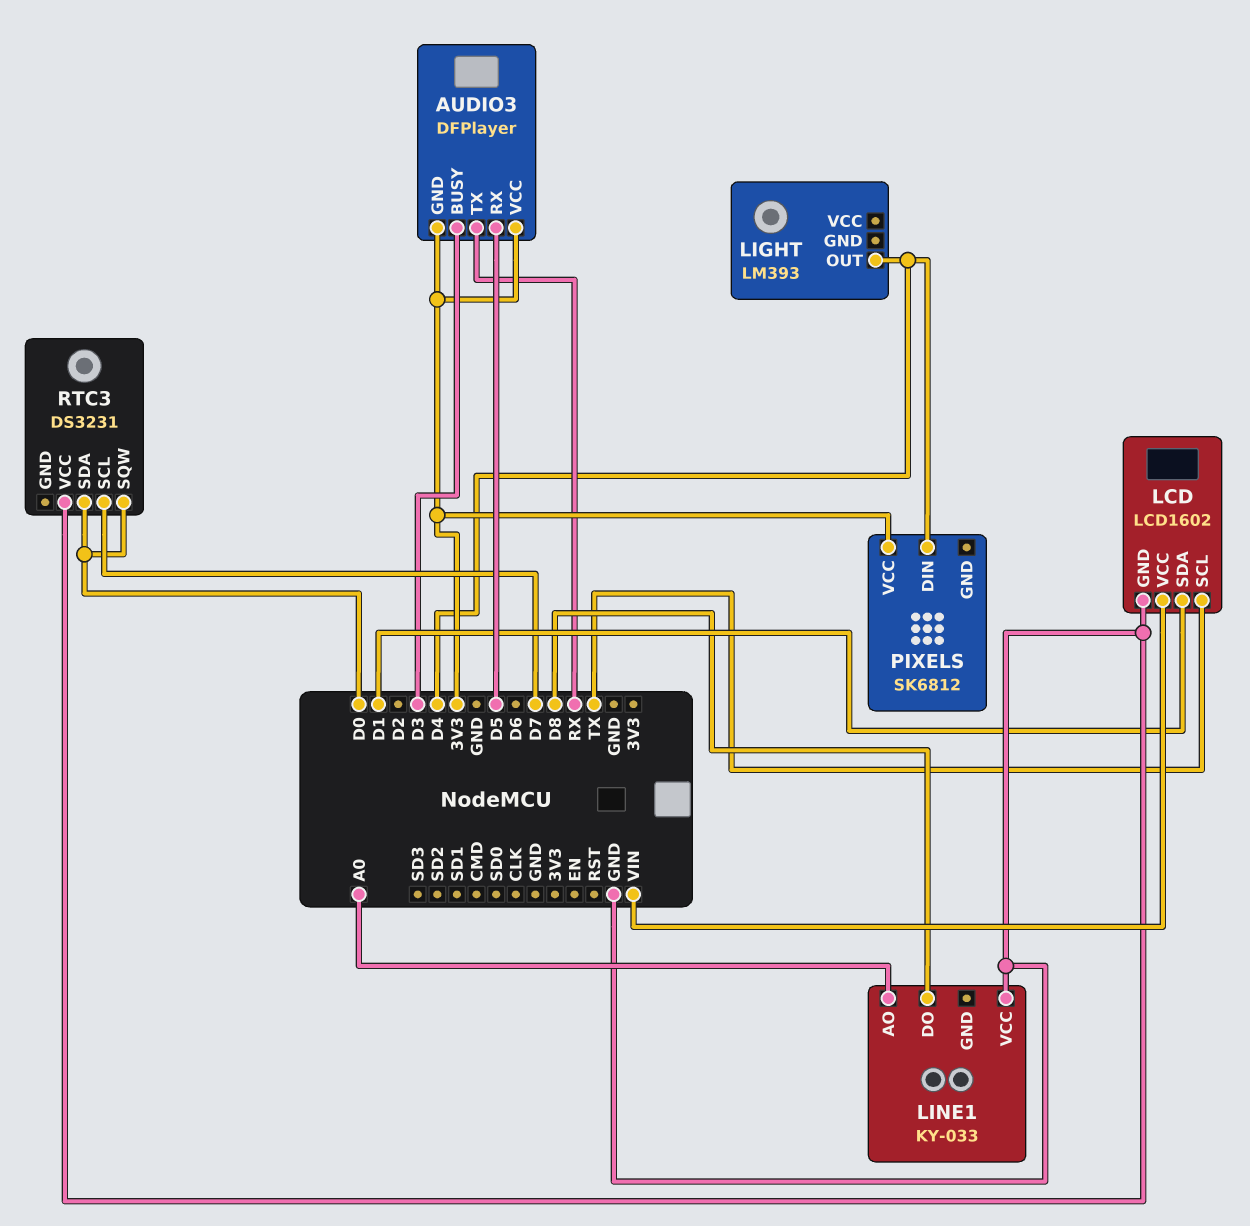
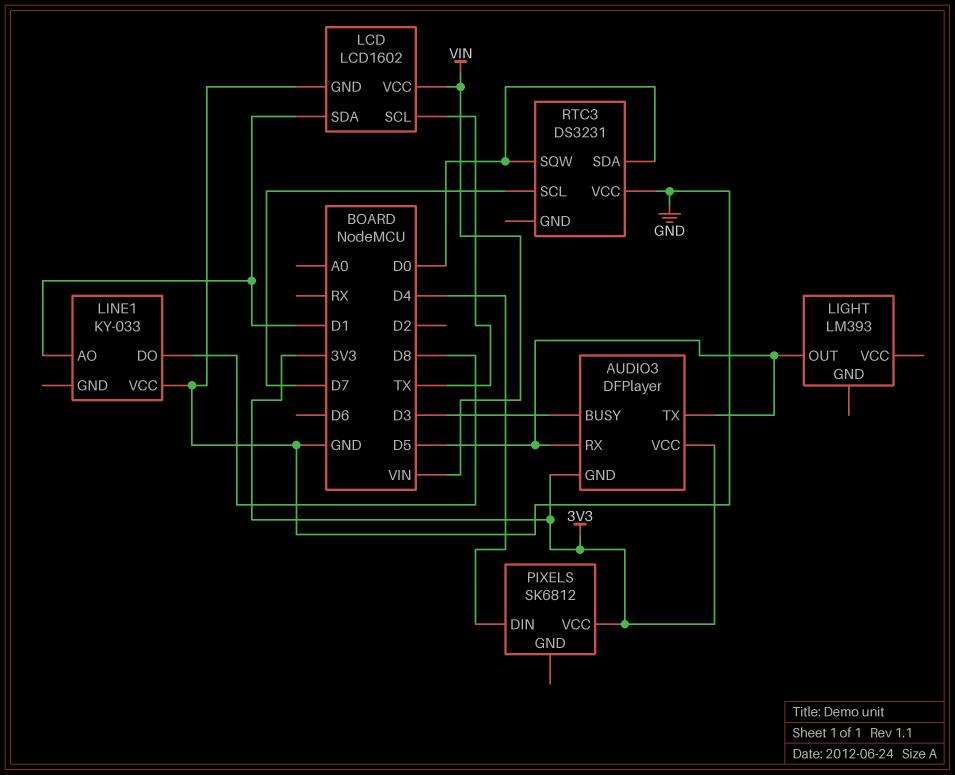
AUDIO3 pin TX: RX -> D5
LIGHT pin OUT: D4 -> D5
LINE1 pin AO: A0 -> D1

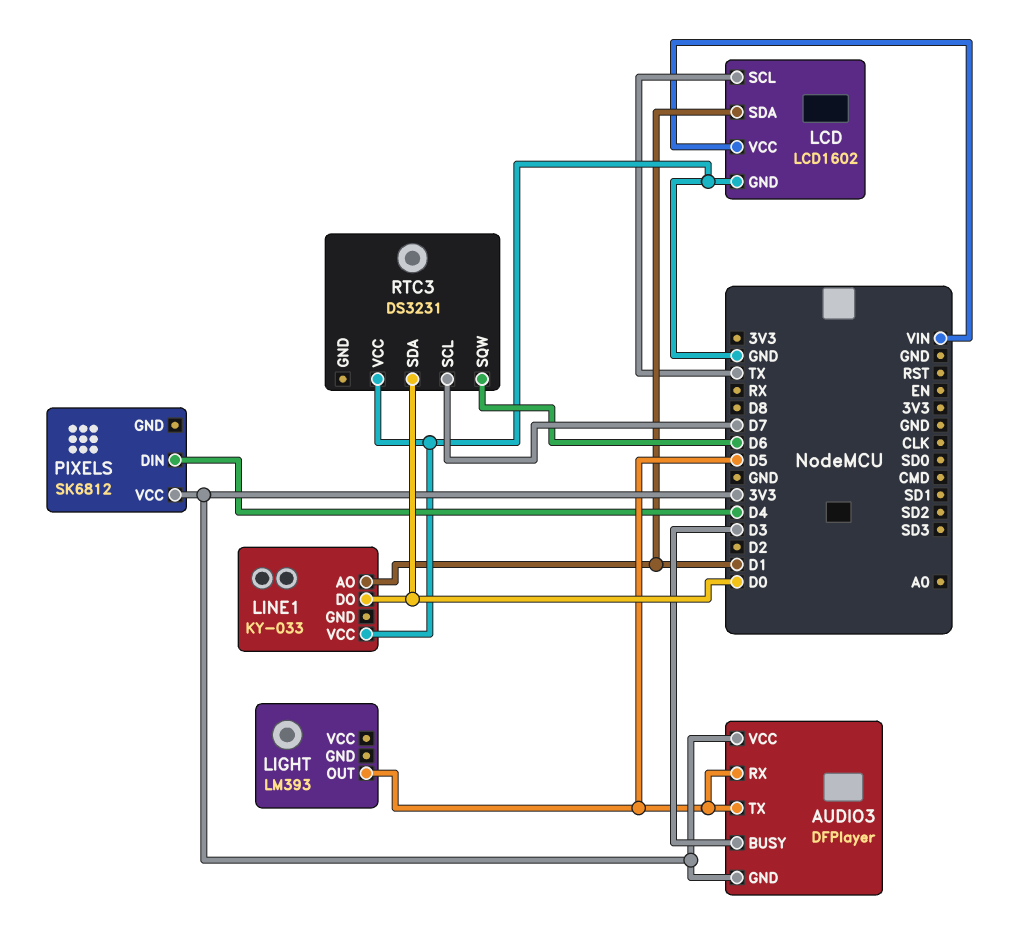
LINE1 pin DO: D8 -> D0
RTC3 pin SQW: D0 -> D6

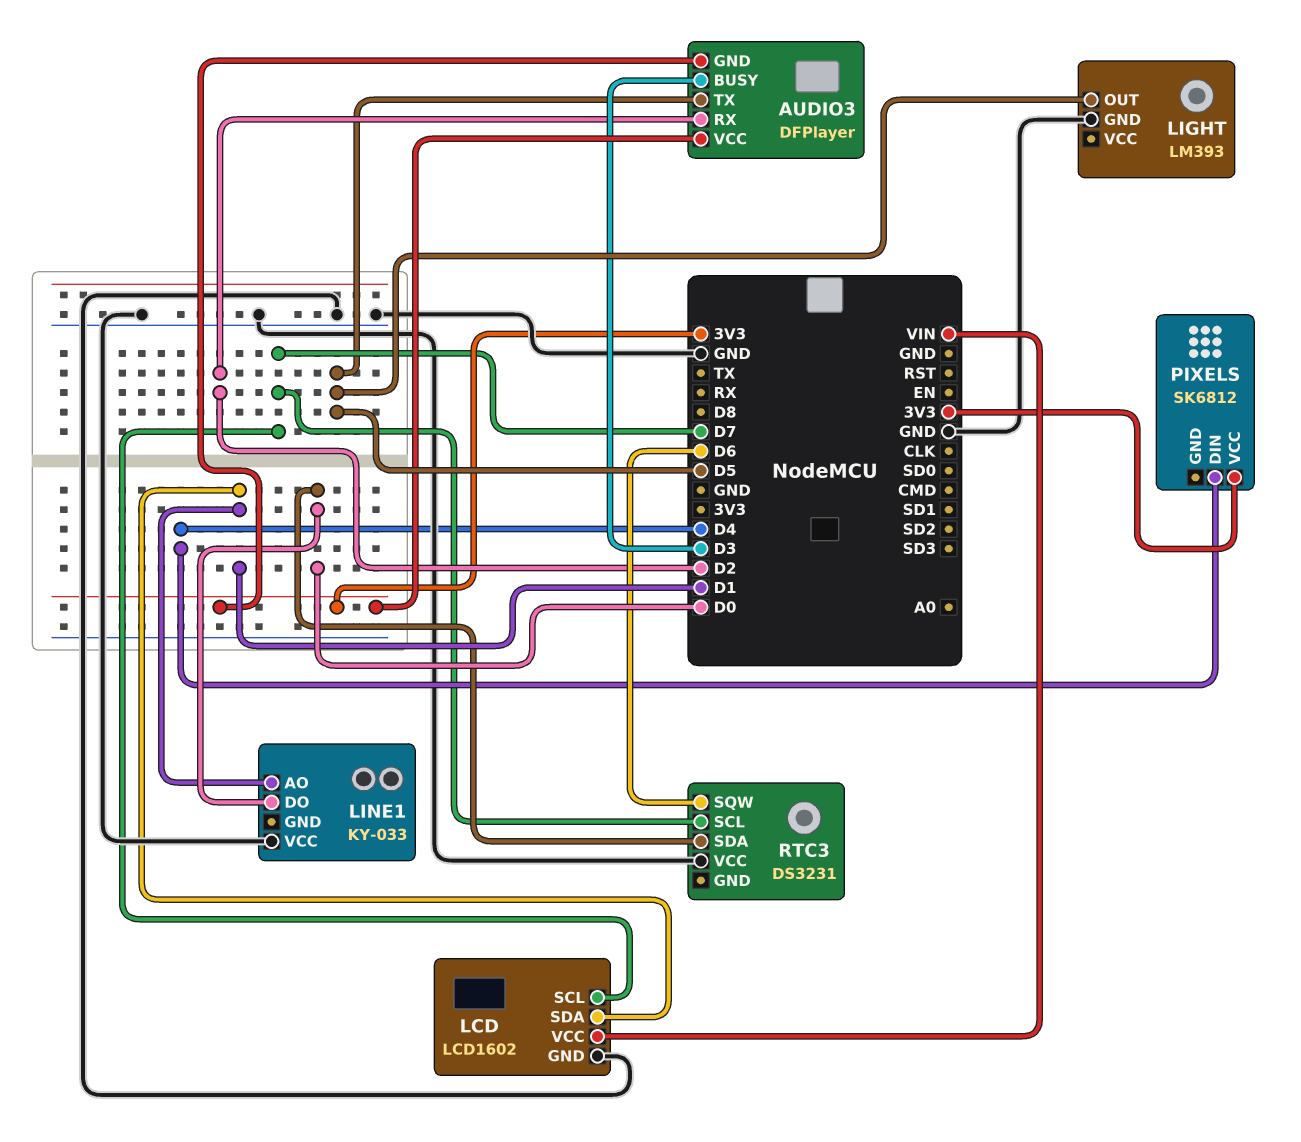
AUDIO3 pin RX: D5 -> D2
LCD pin SCL: TX -> D7
LIGHT pin GND: none -> GND

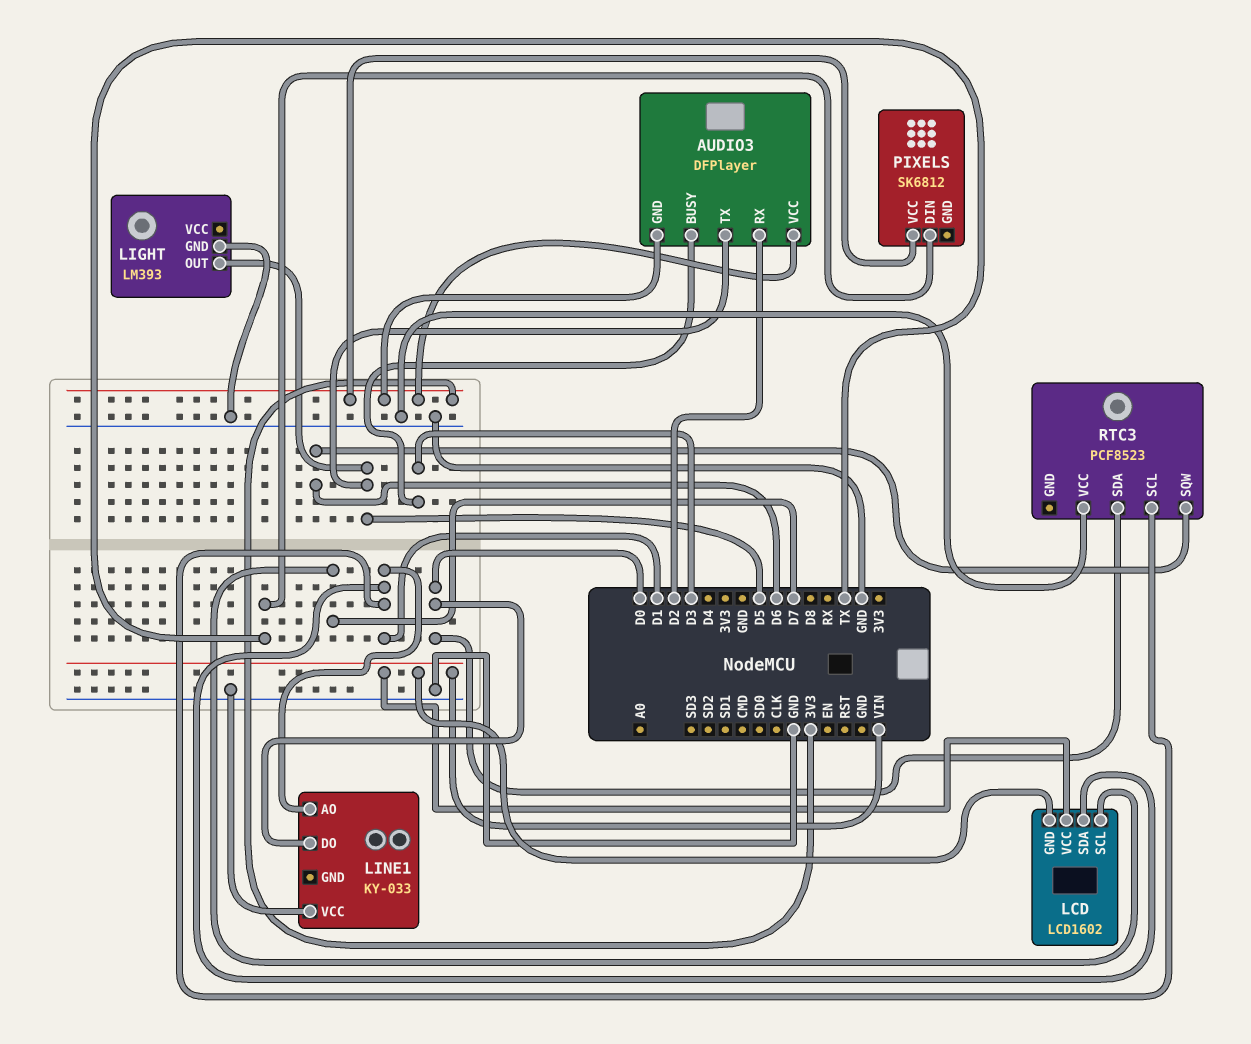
LCD pin GND: GND -> VIN
PIXELS pin DIN: D4 -> TX
RTC3: DS3231 -> PCF8523
RTC3 pin SCL: D7 -> D1

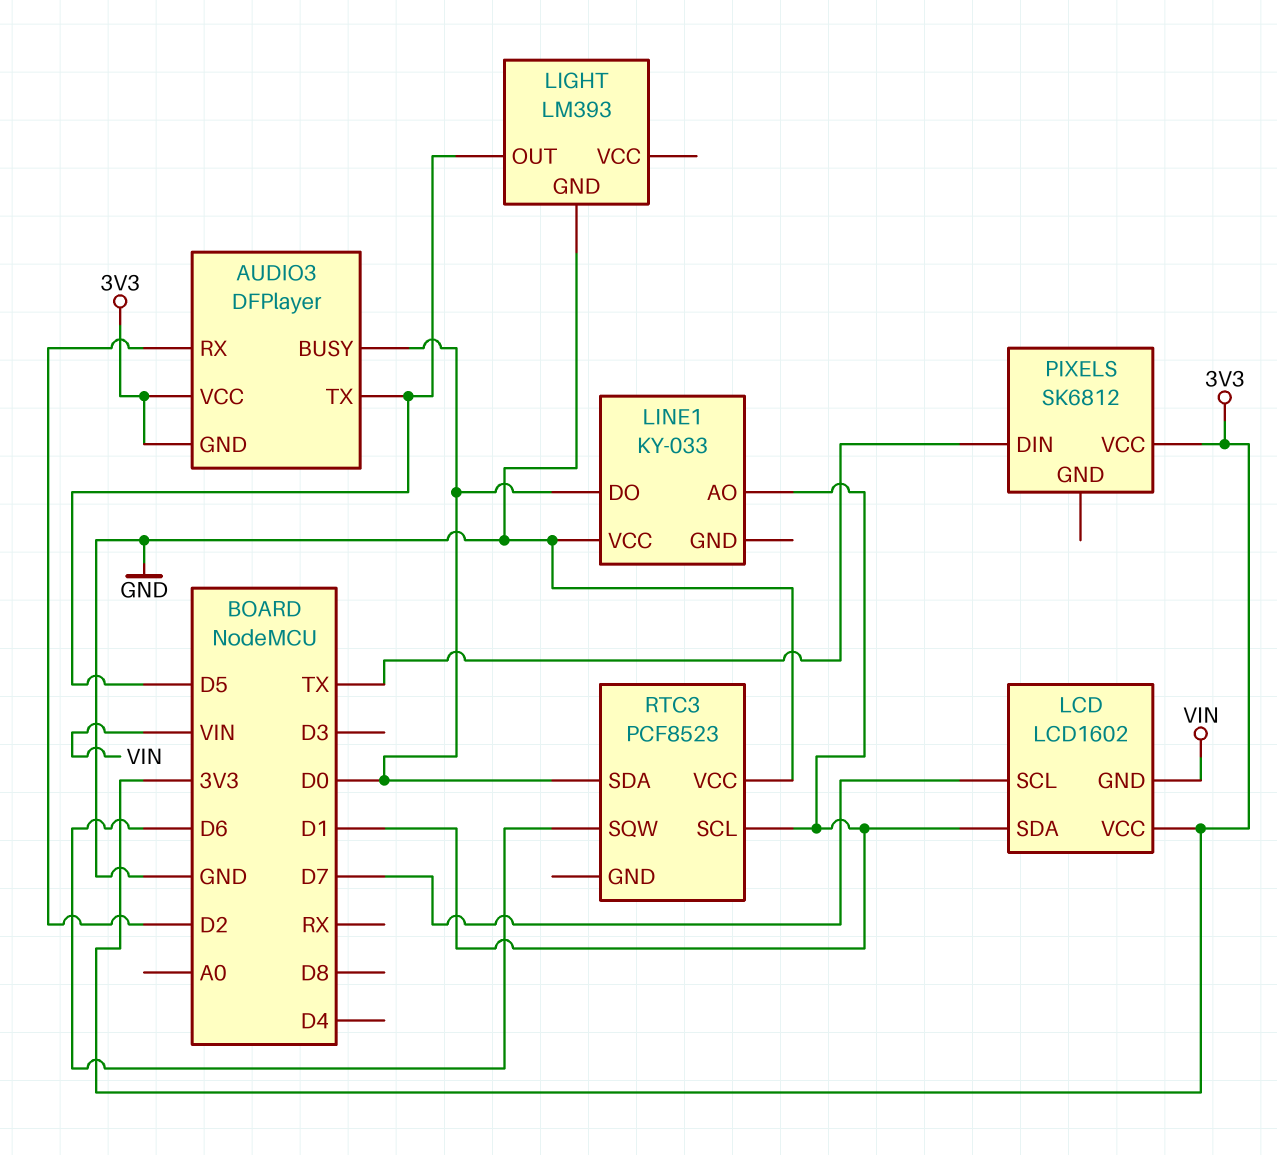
AUDIO3 pin BUSY: D3 -> D0
LCD pin VCC: VIN -> 3V3

